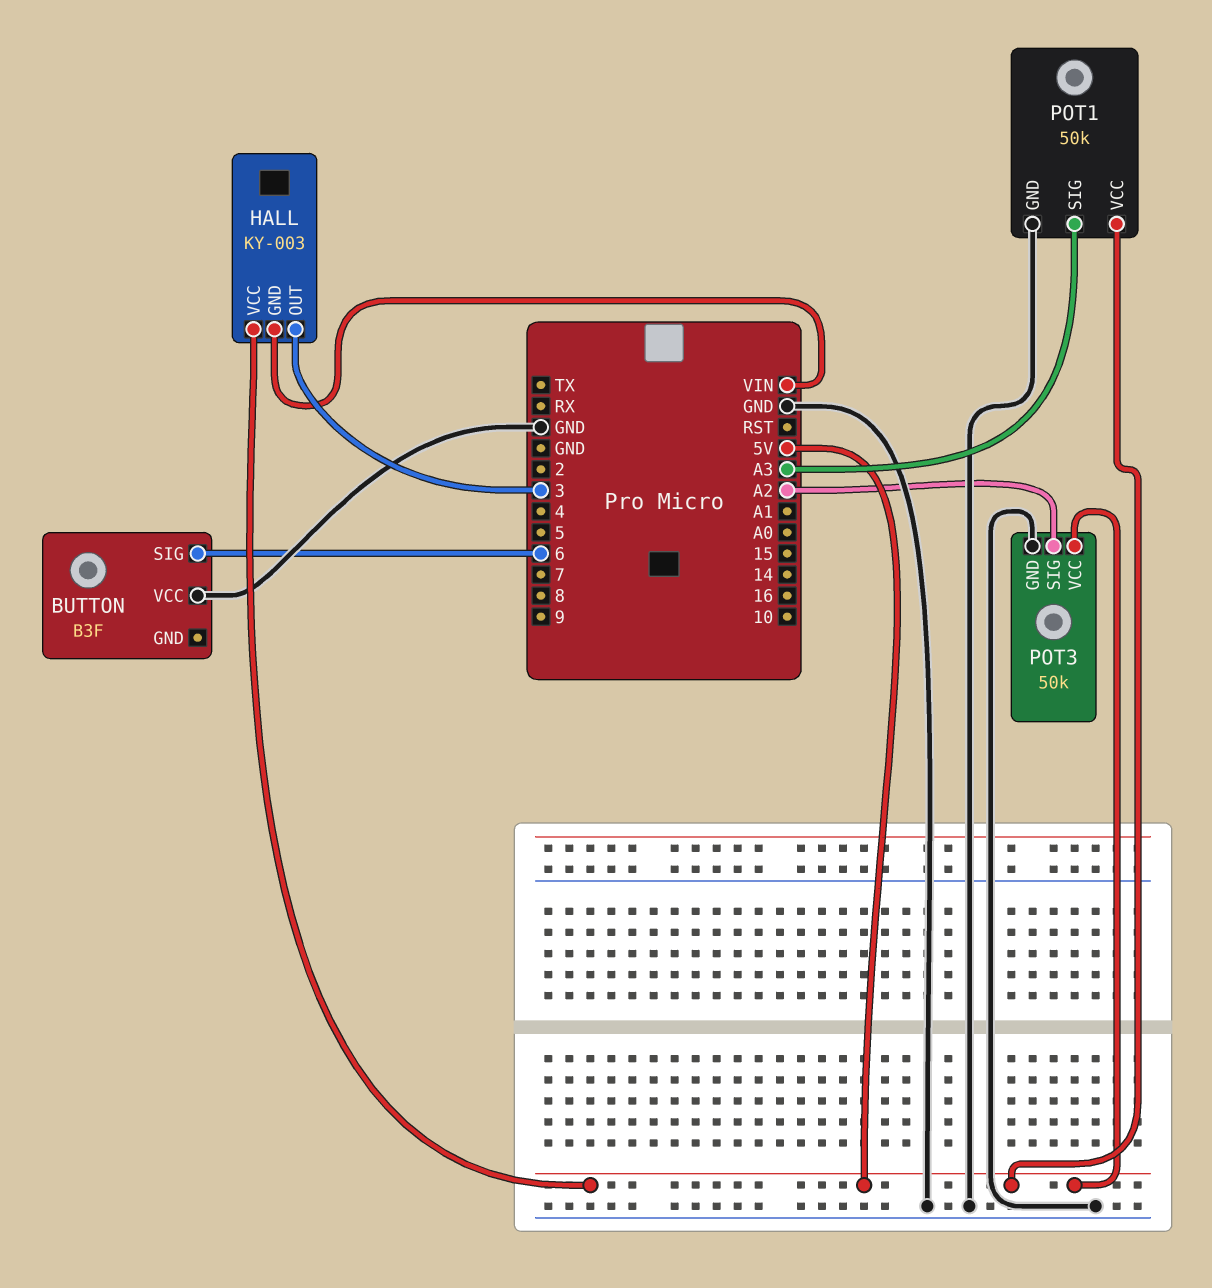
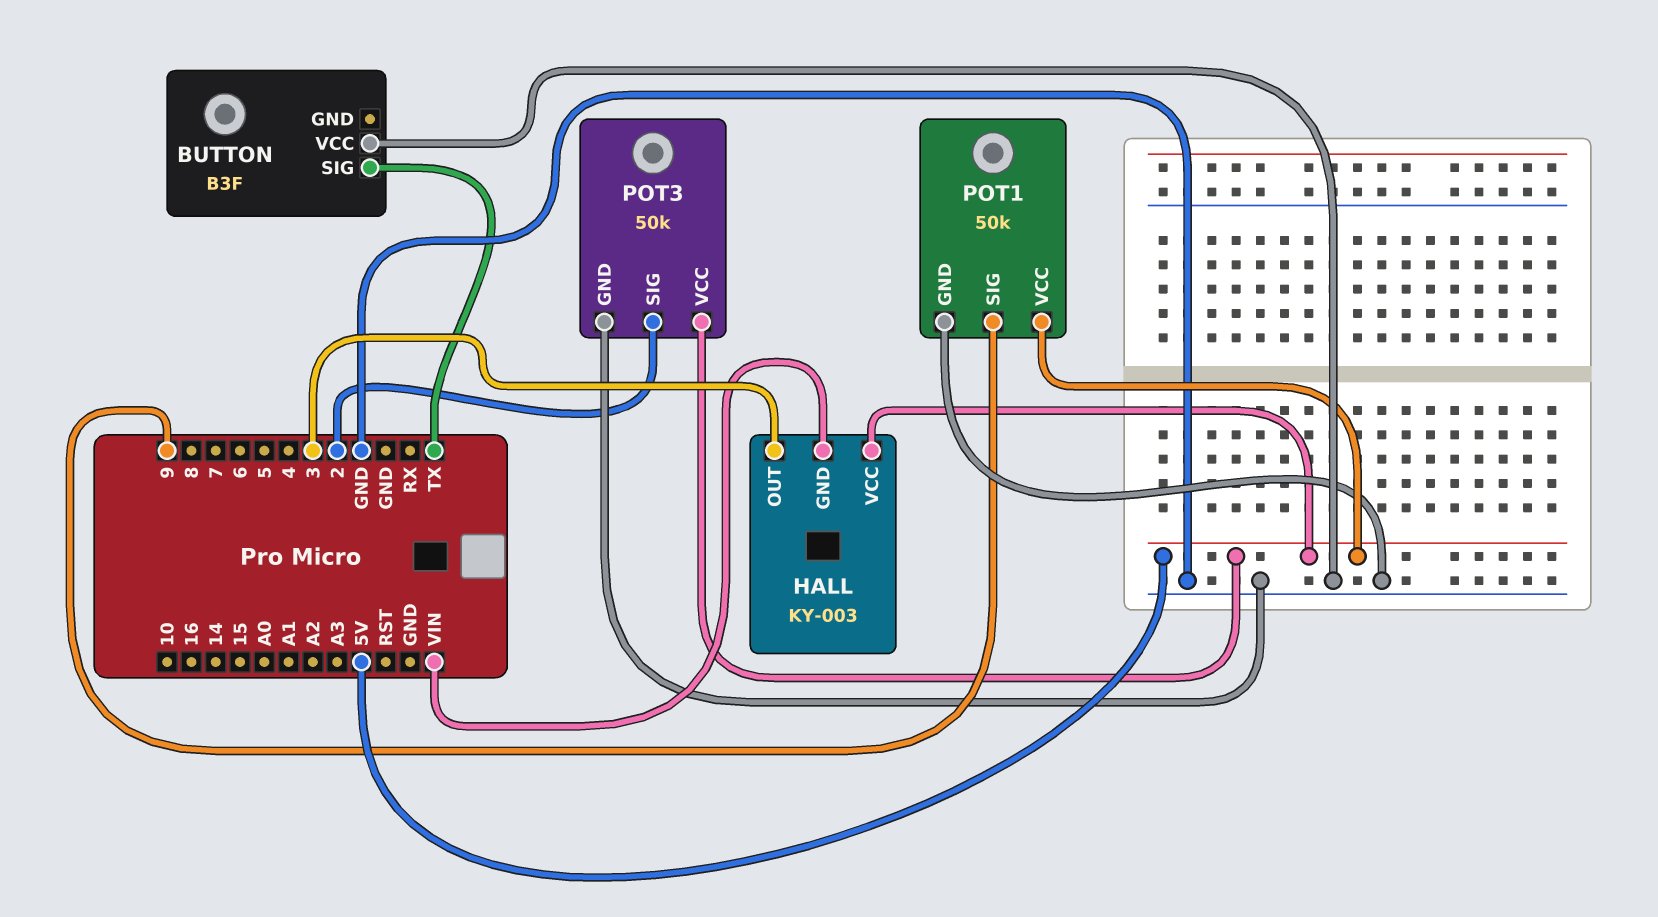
BUTTON pin SIG: 6 -> TX
POT1 pin SIG: A3 -> 9
POT3 pin SIG: A2 -> 2

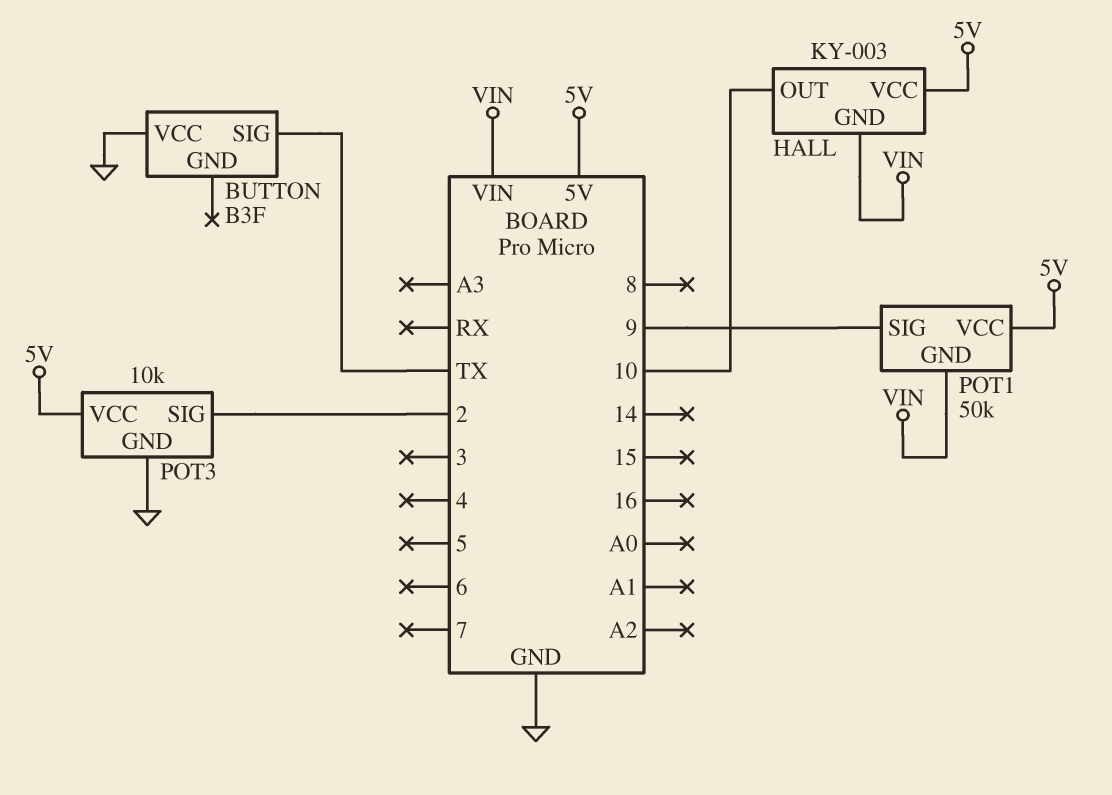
HALL pin OUT: 3 -> 10
POT1 pin GND: GND -> VIN
POT3: 50k -> 10k

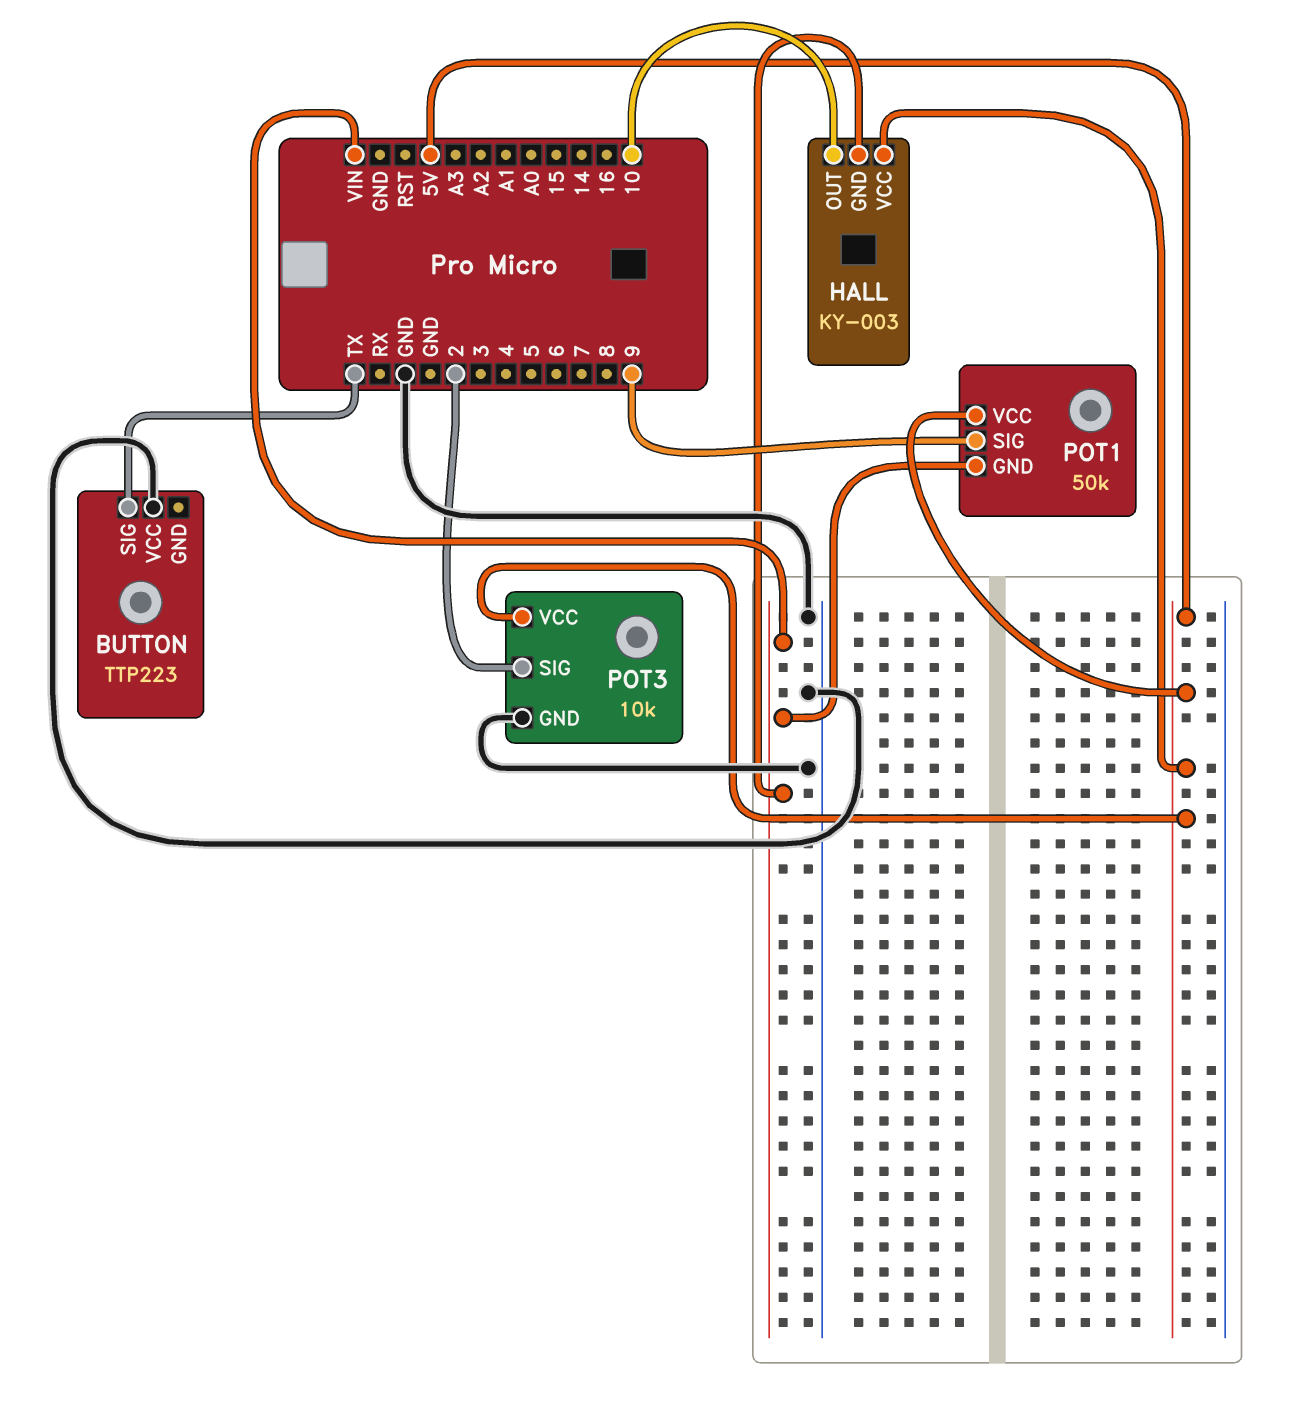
BUTTON: B3F -> TTP223

